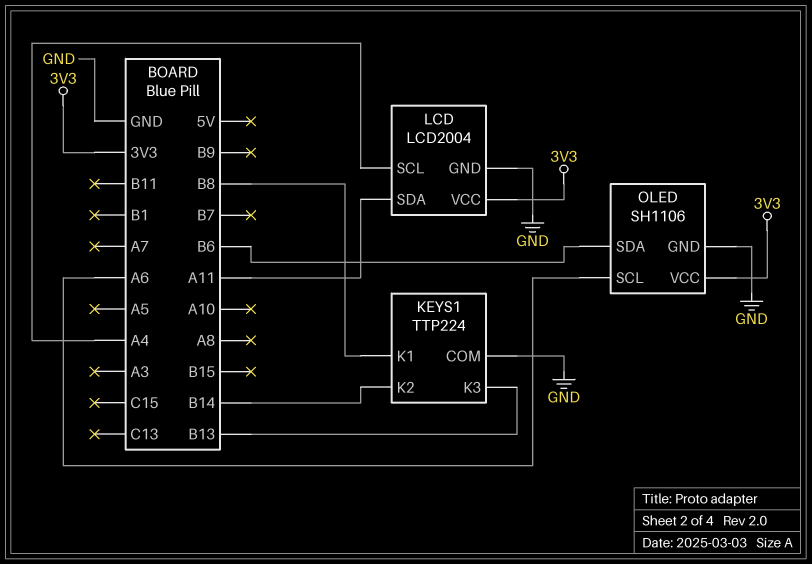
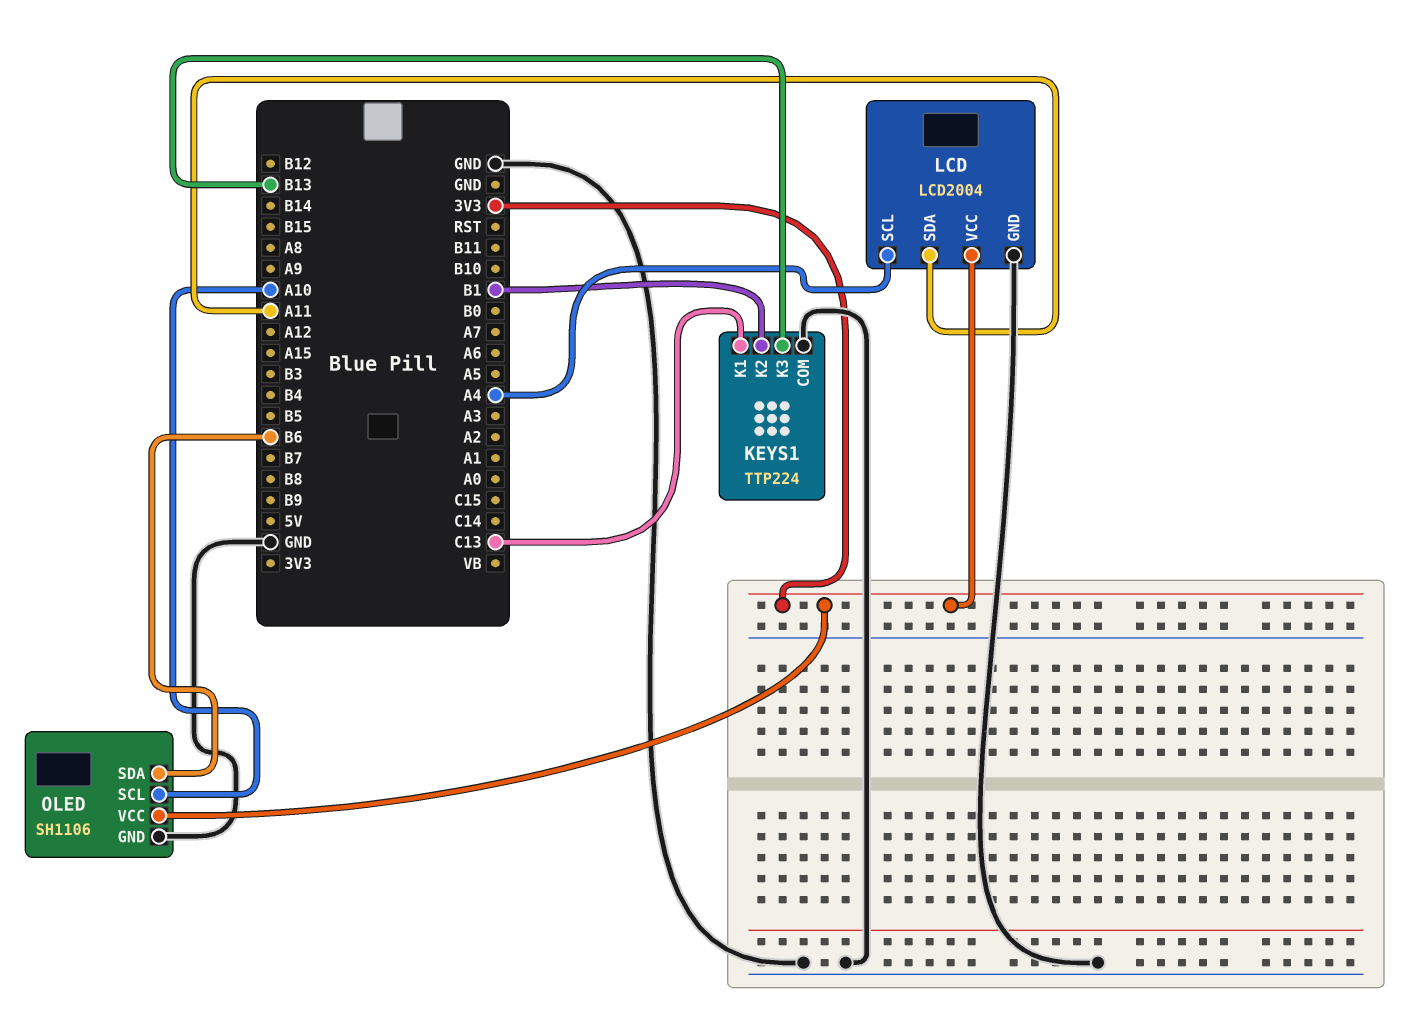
KEYS1 pin K1: B8 -> C13
KEYS1 pin K2: B14 -> B1
OLED pin SCL: A6 -> A10

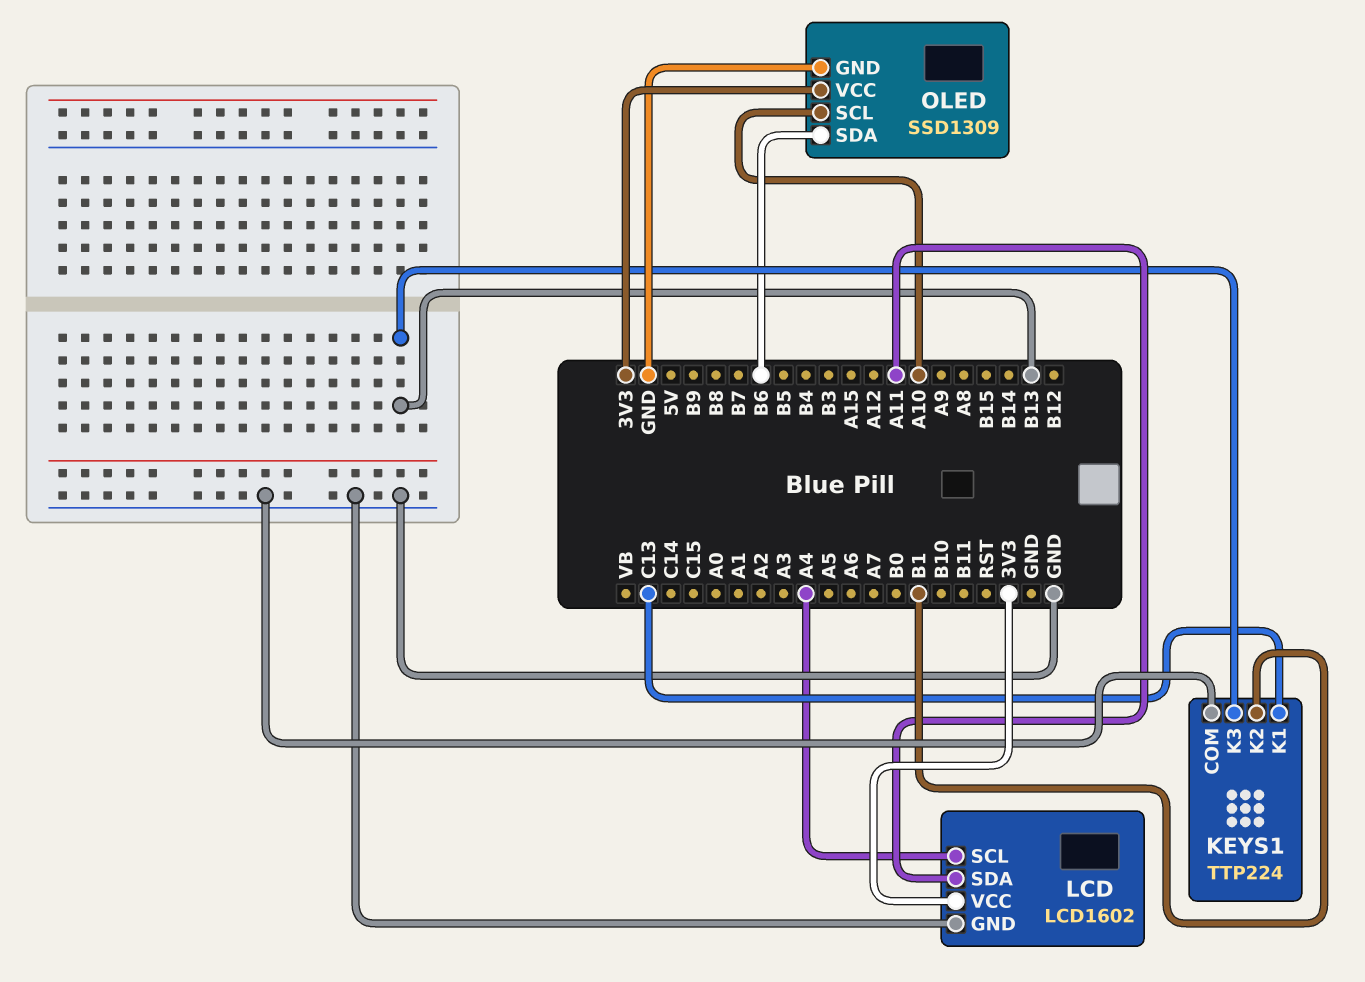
LCD: LCD2004 -> LCD1602
OLED: SH1106 -> SSD1309

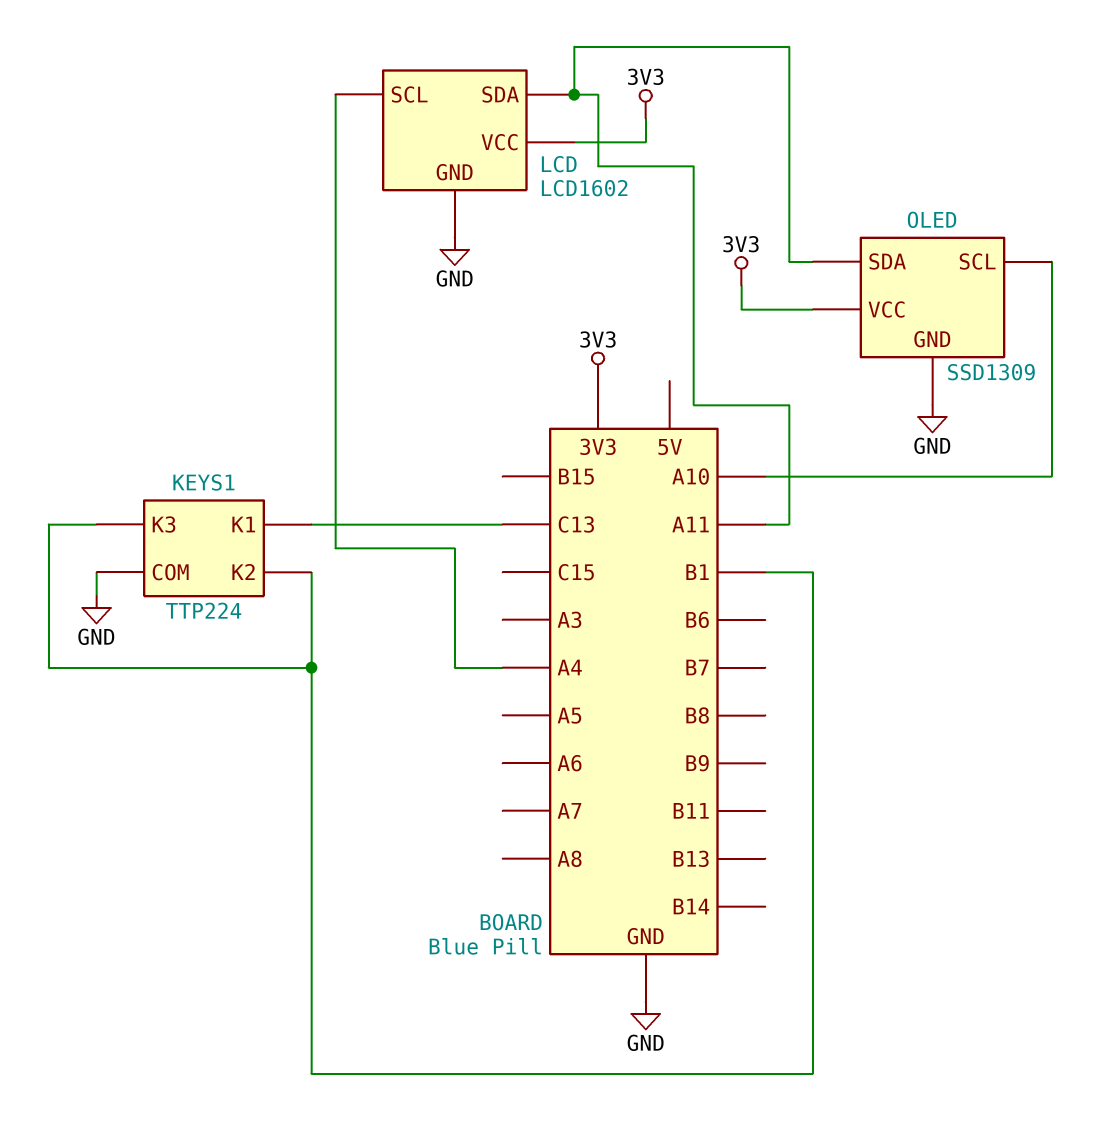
KEYS1 pin K3: B13 -> B1
OLED pin SDA: B6 -> A11

